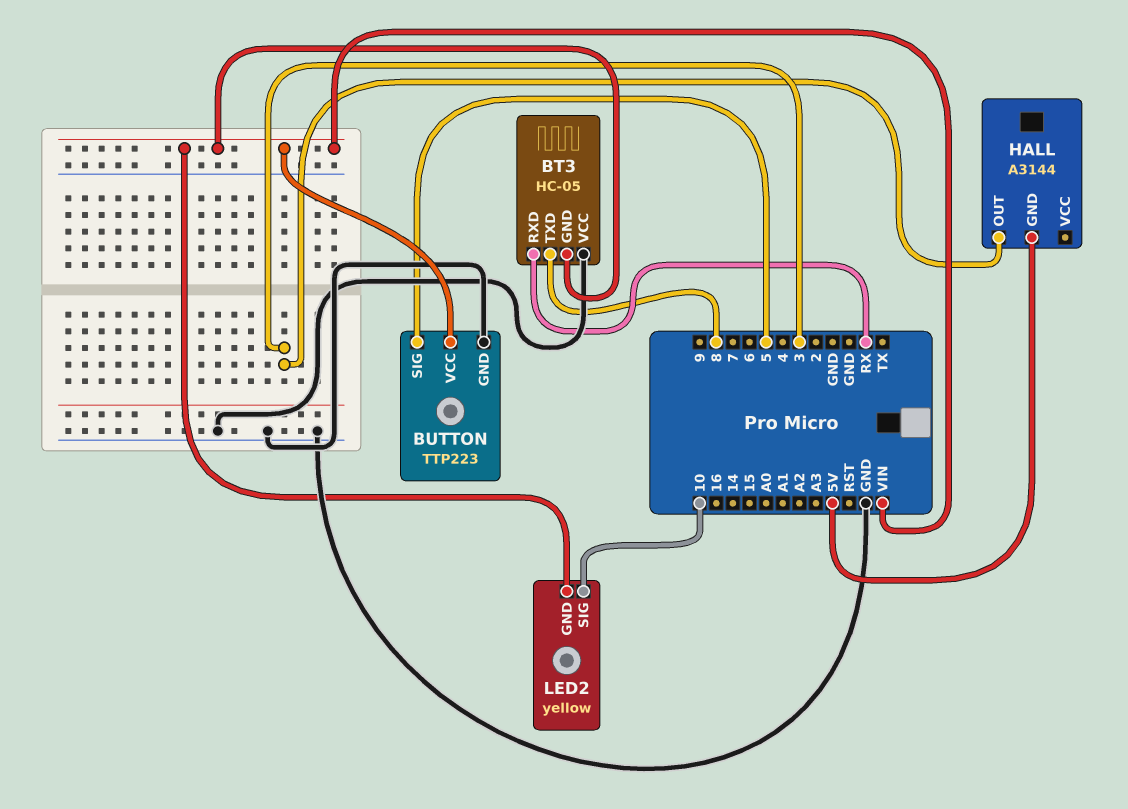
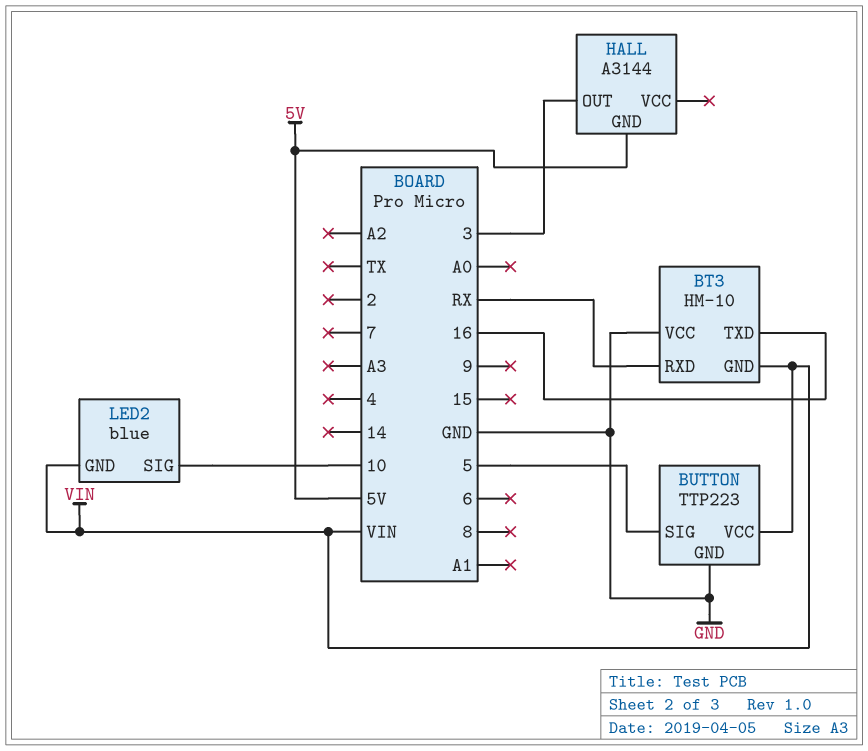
BT3: HC-05 -> HM-10
BT3 pin TXD: 8 -> 16
LED2: yellow -> blue

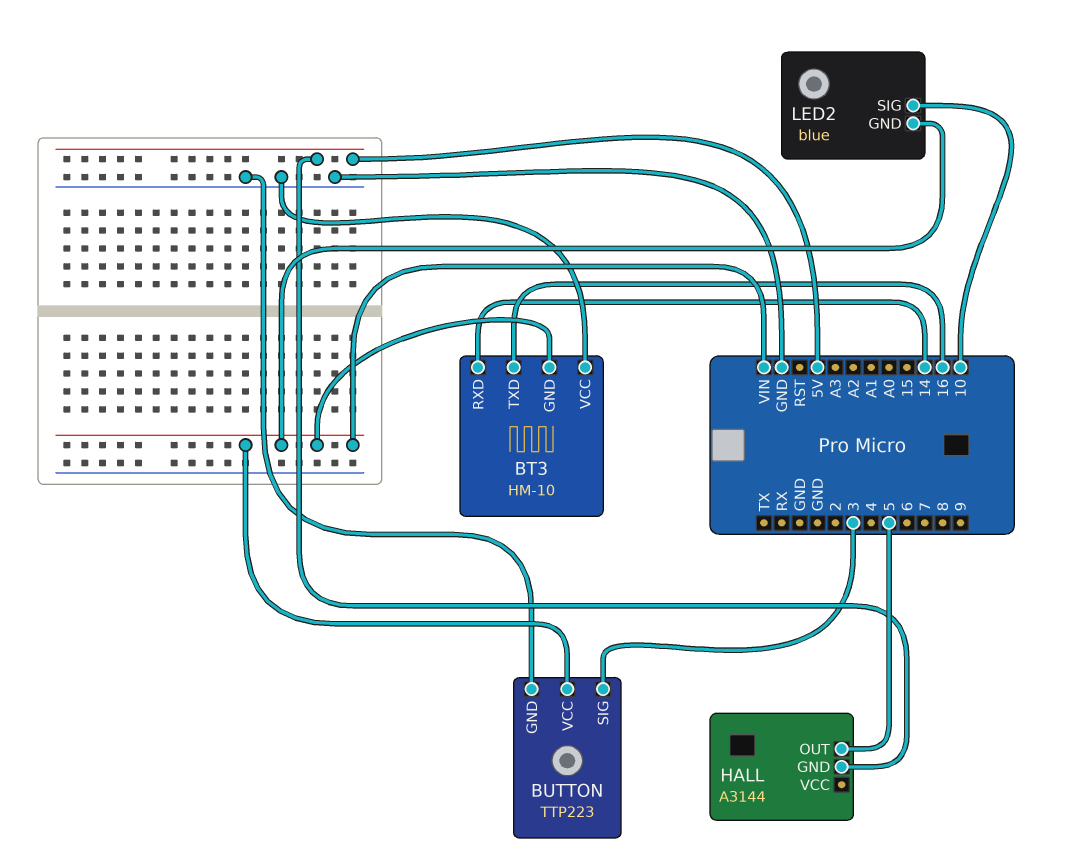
BT3 pin RXD: RX -> 14
BUTTON pin SIG: 5 -> 3
HALL pin OUT: 3 -> 5

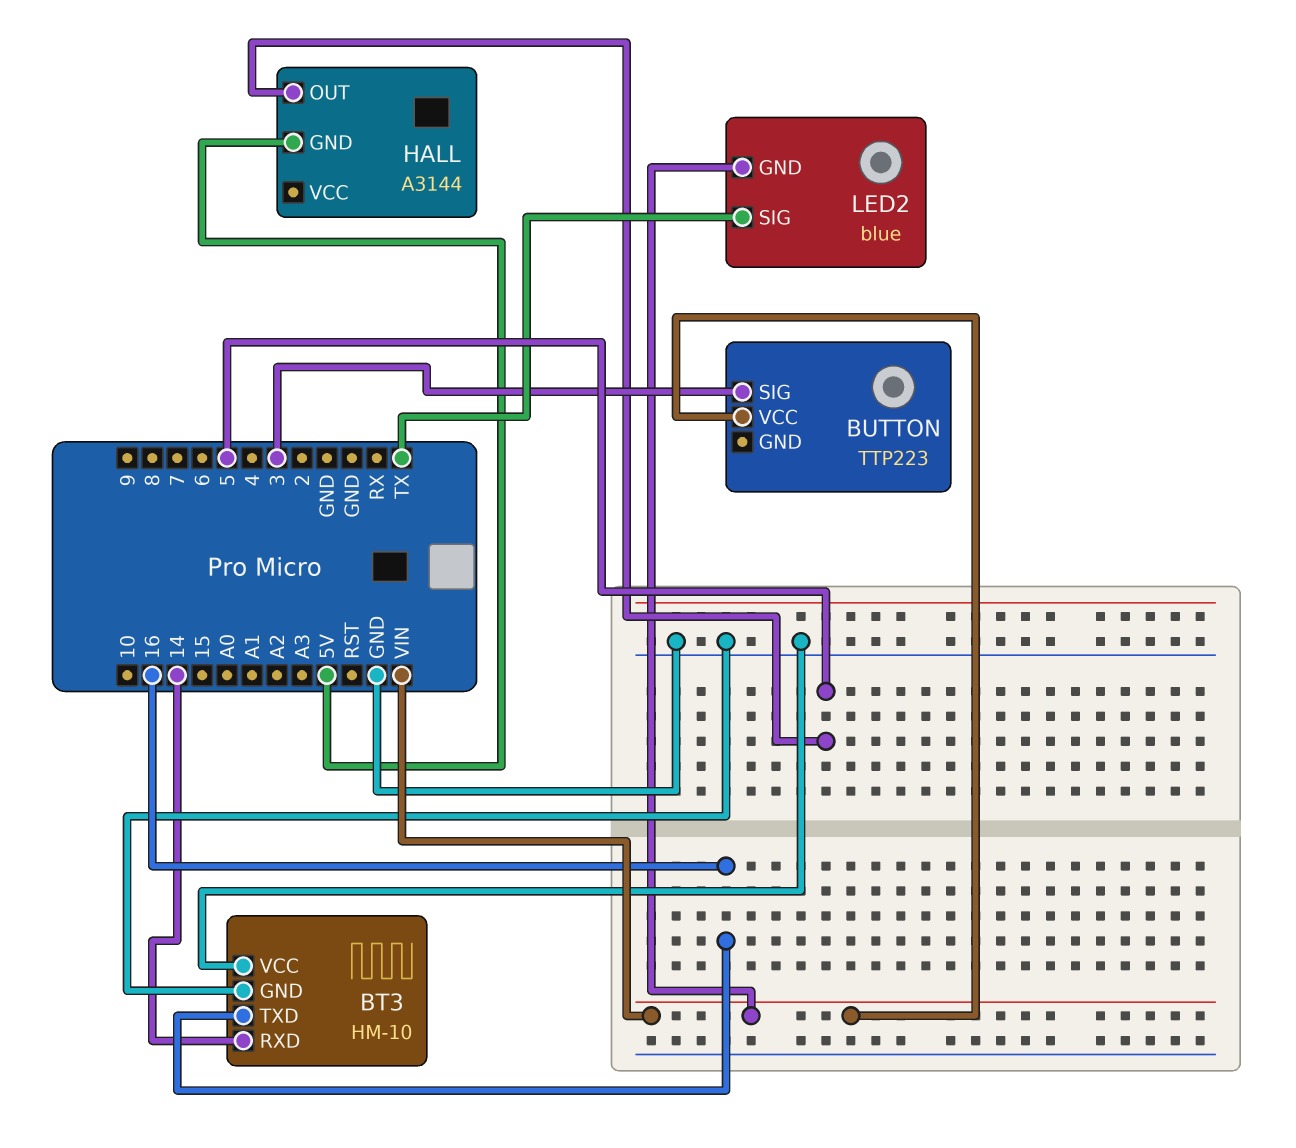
BT3 pin GND: VIN -> GND
BUTTON pin GND: GND -> none
LED2 pin SIG: 10 -> TX

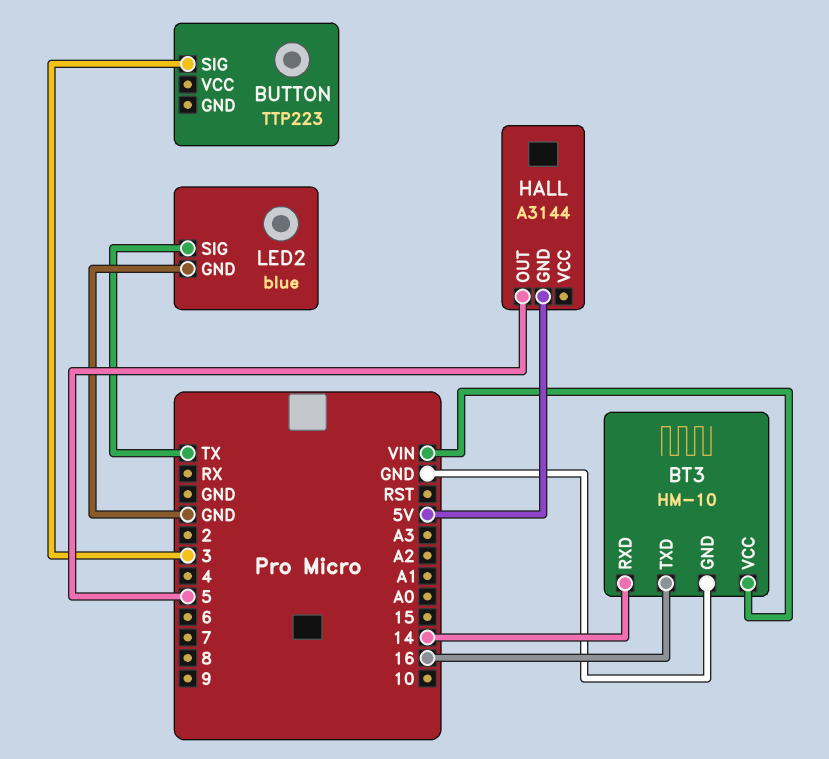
BT3 pin VCC: GND -> VIN
BUTTON pin VCC: VIN -> none
LED2 pin GND: VIN -> GND

